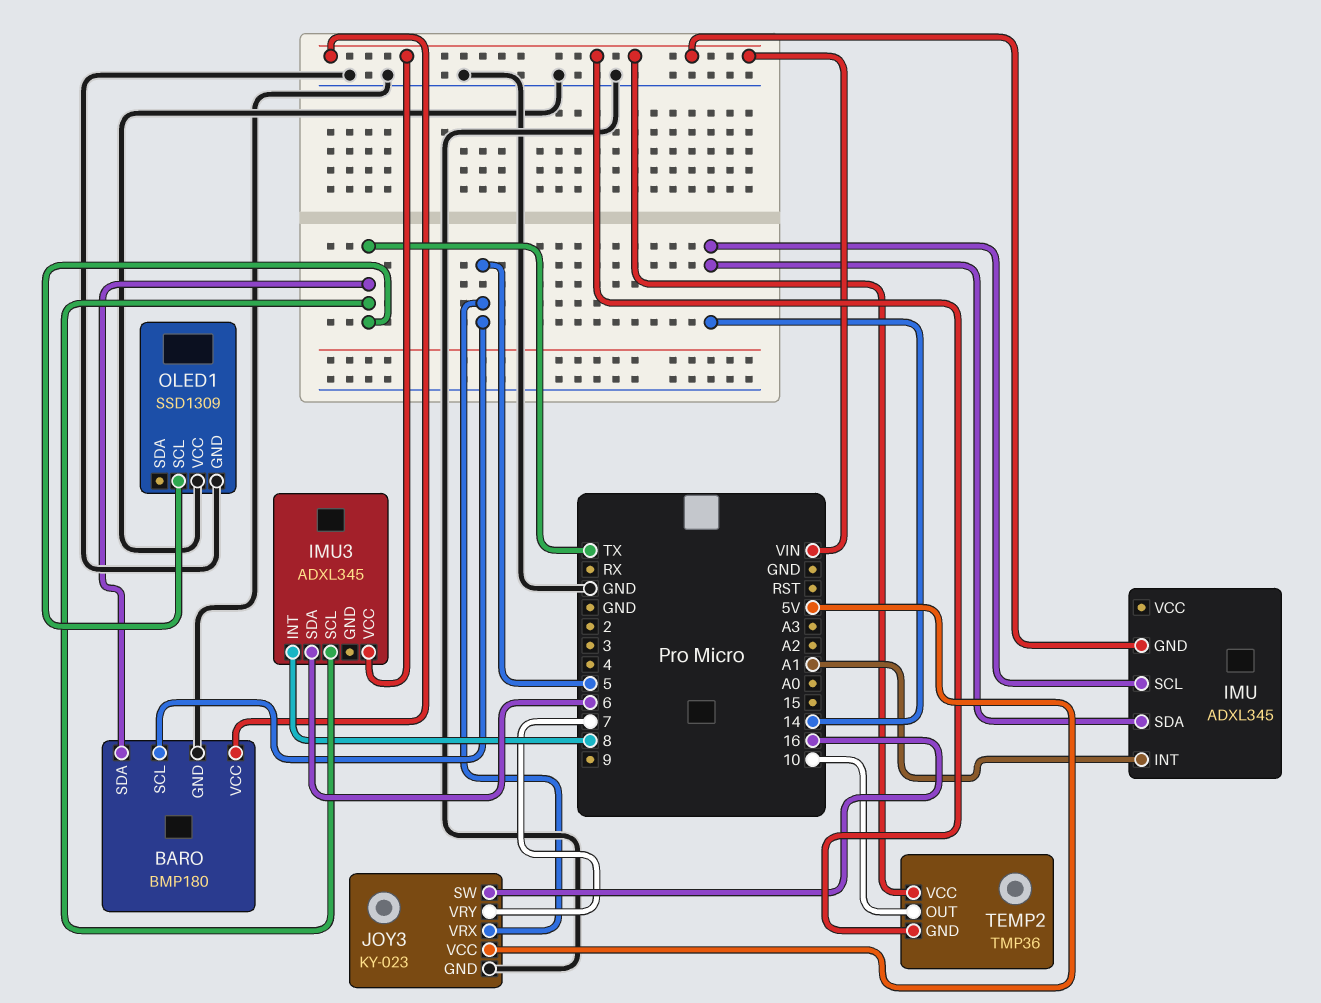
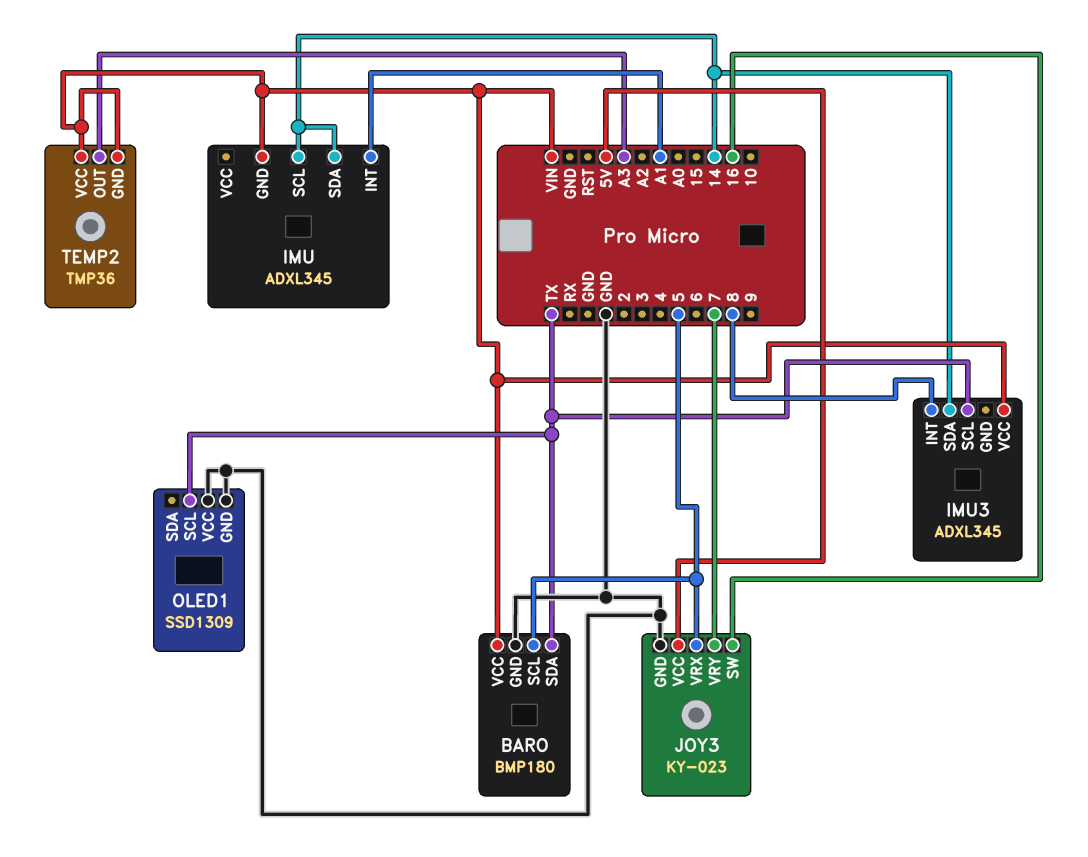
IMU3 pin SDA: 6 -> 14
TEMP2 pin OUT: 10 -> A3

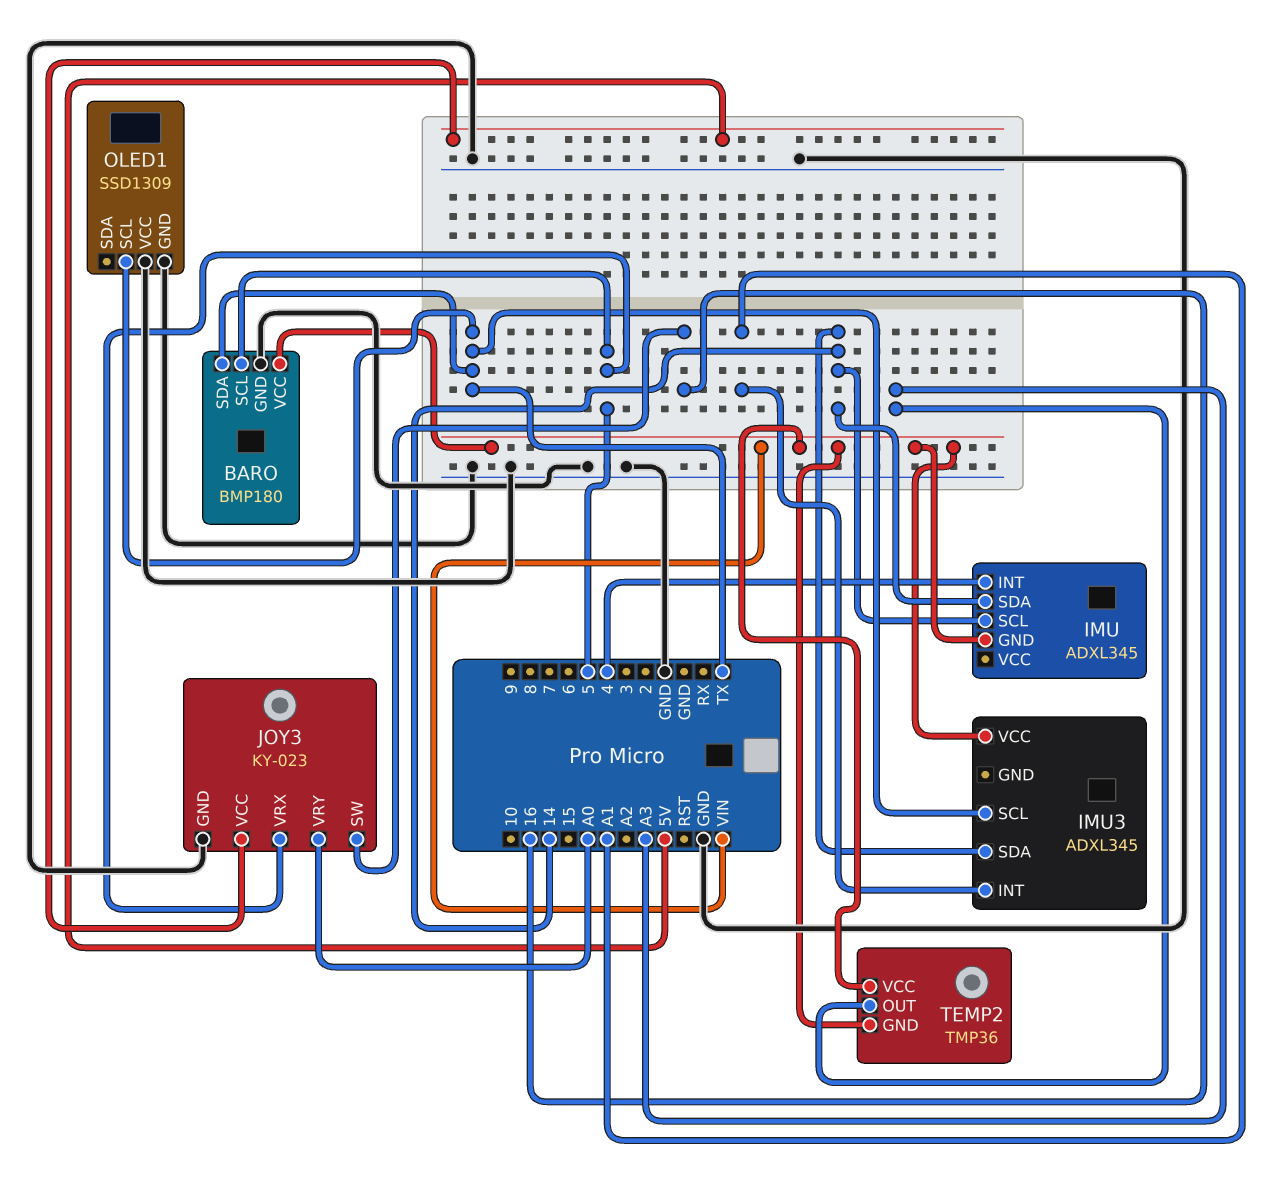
IMU pin INT: A1 -> 4
IMU3 pin INT: 8 -> A1
JOY3 pin VRY: 7 -> A0

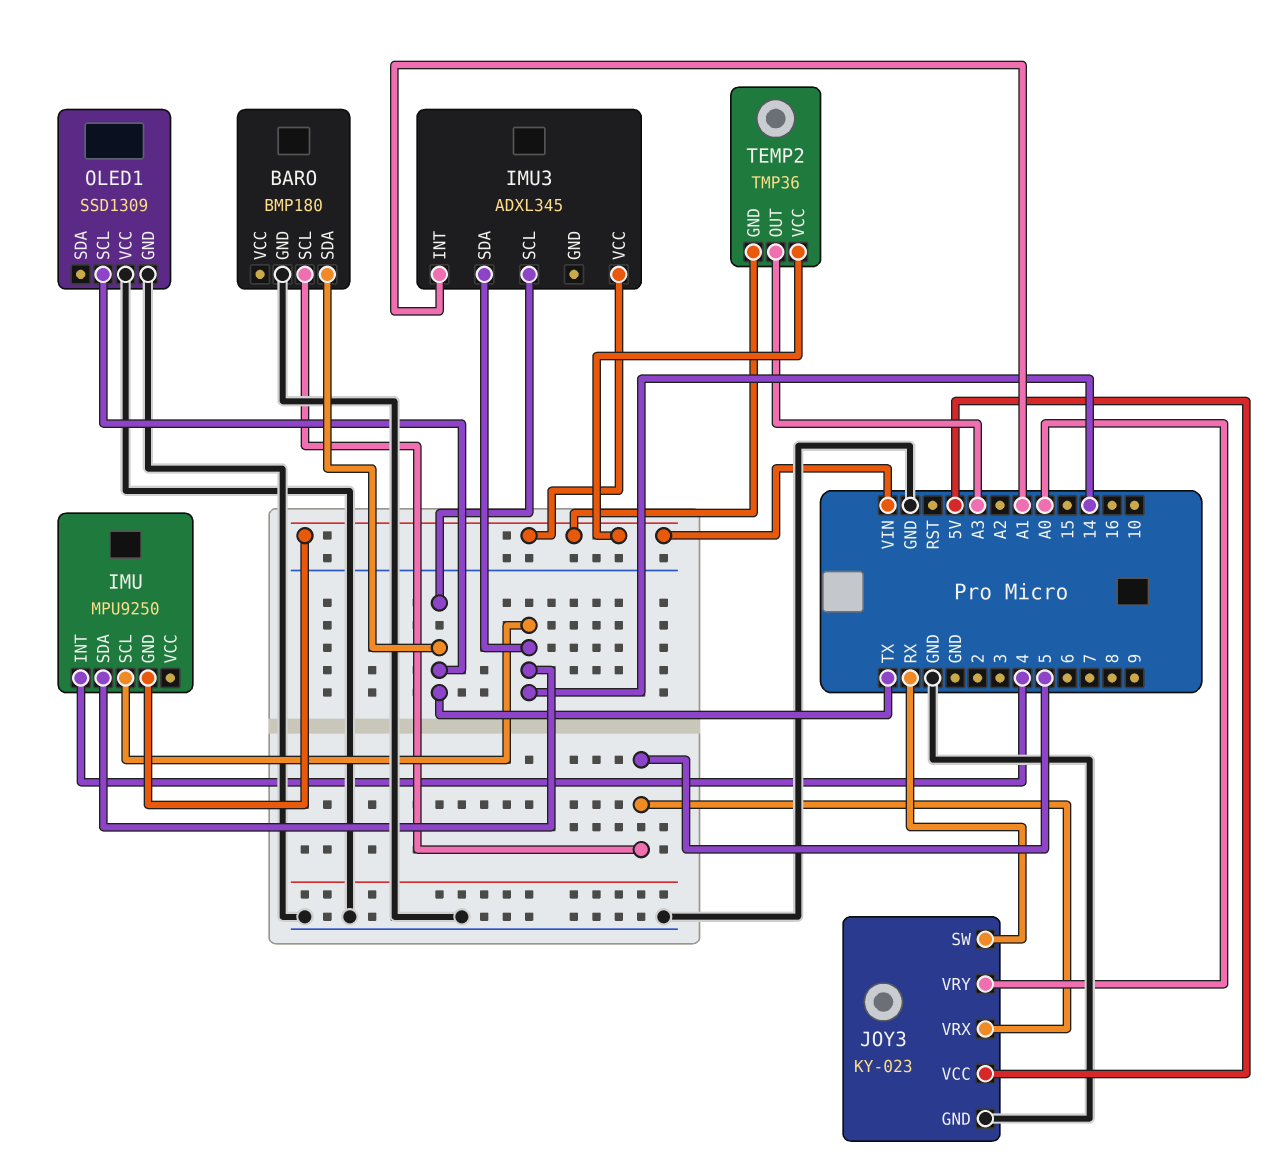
BARO pin VCC: VIN -> none
IMU: ADXL345 -> MPU9250
JOY3 pin SW: 16 -> RX

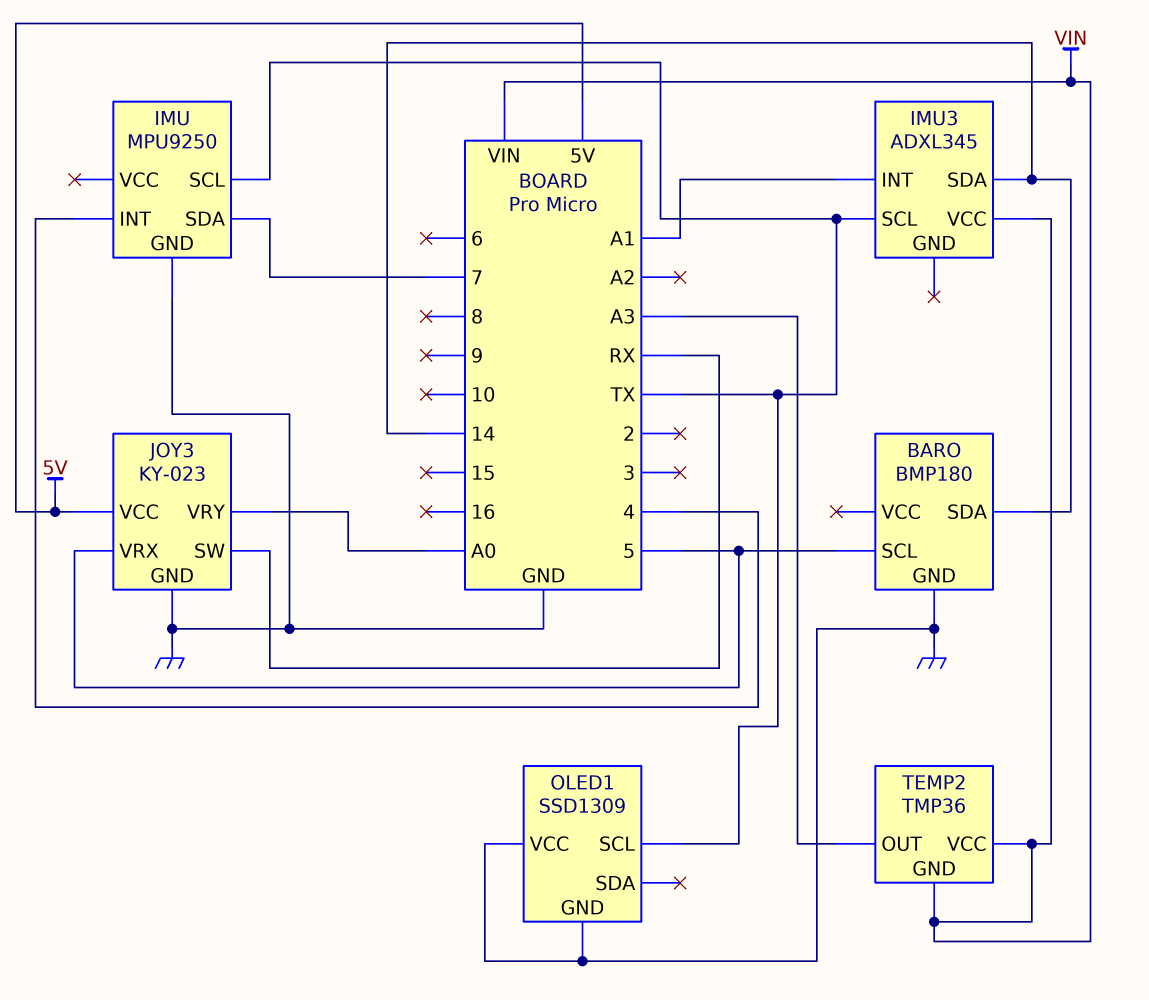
BARO pin SDA: TX -> 14
IMU pin GND: VIN -> GND
IMU pin SCL: 14 -> TX
IMU pin SDA: 14 -> 7

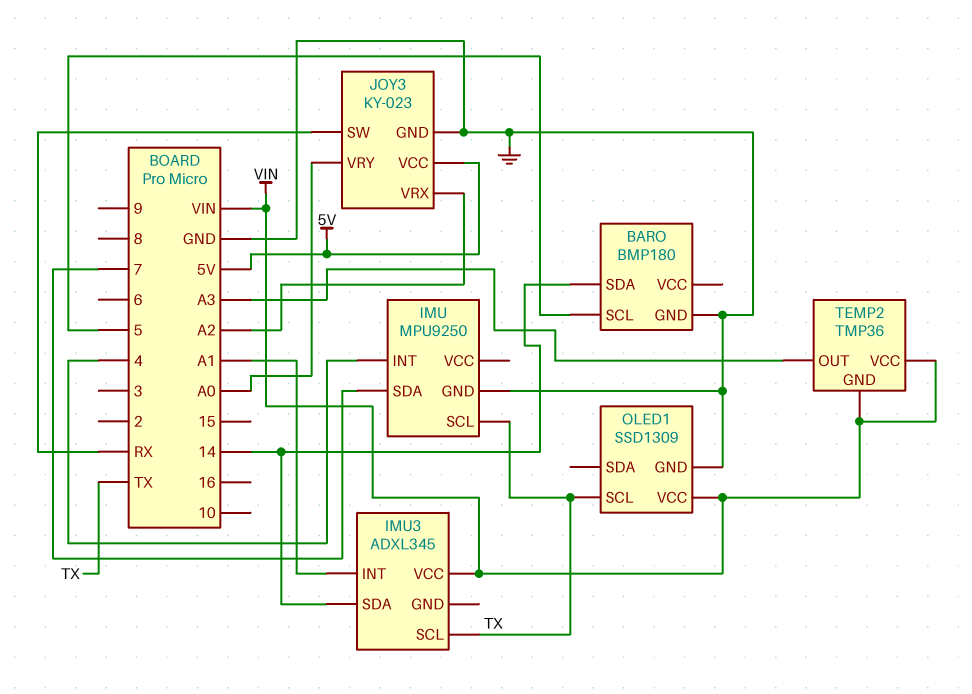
JOY3 pin VRX: 5 -> A2
OLED1 pin VCC: GND -> VIN

